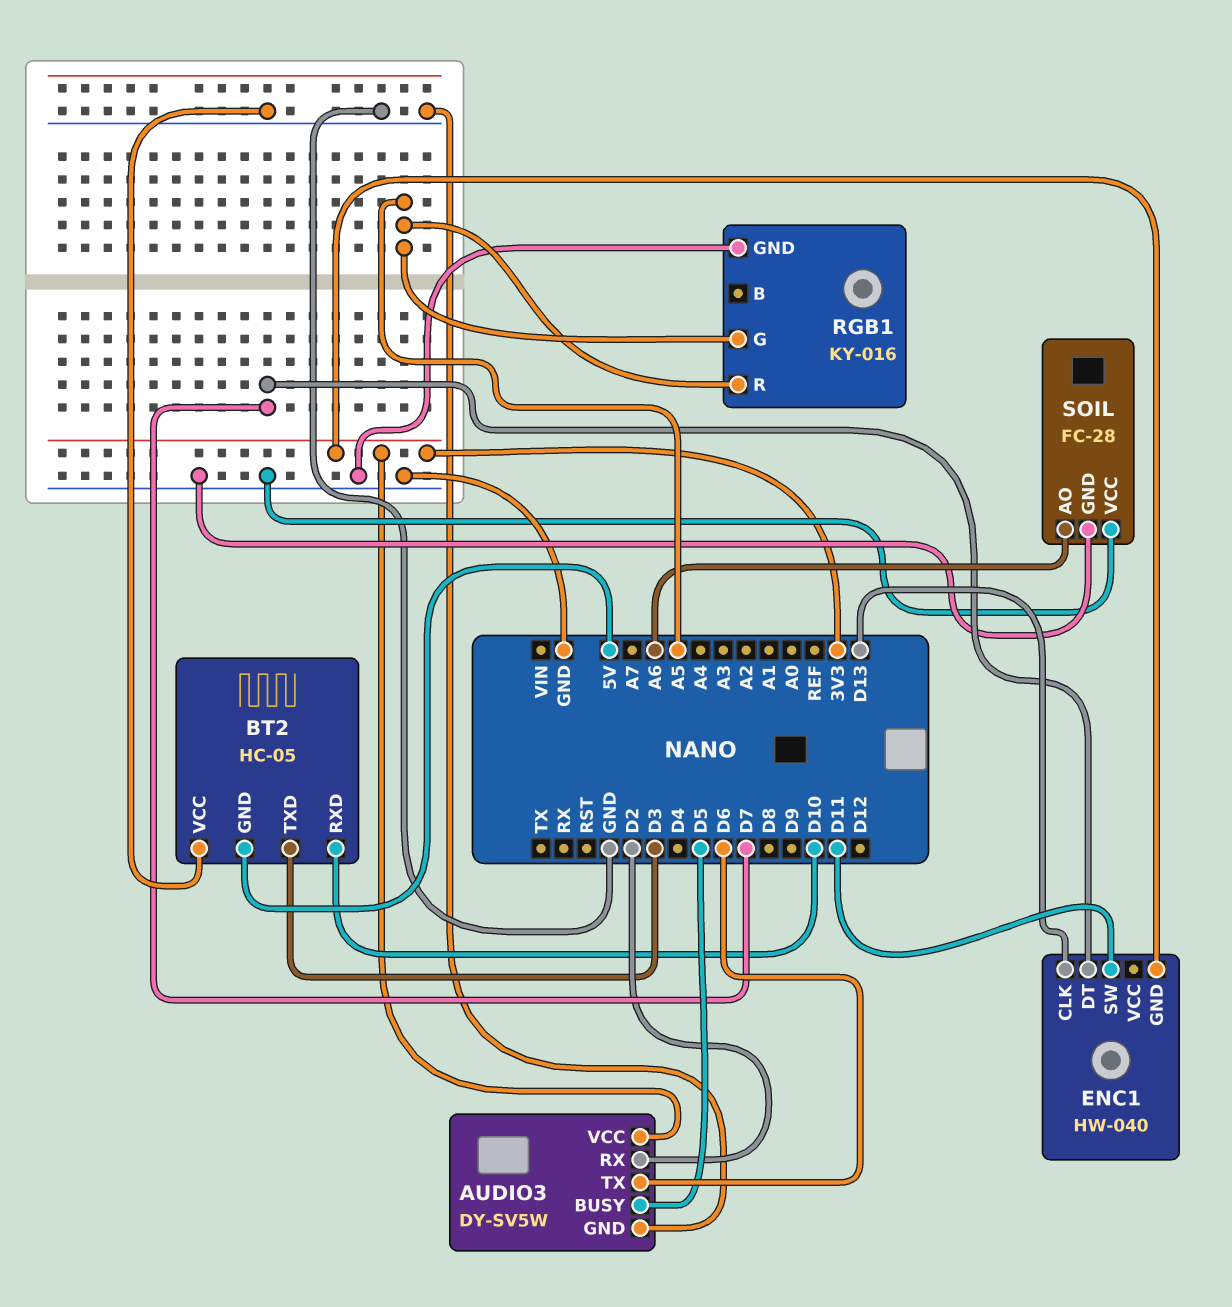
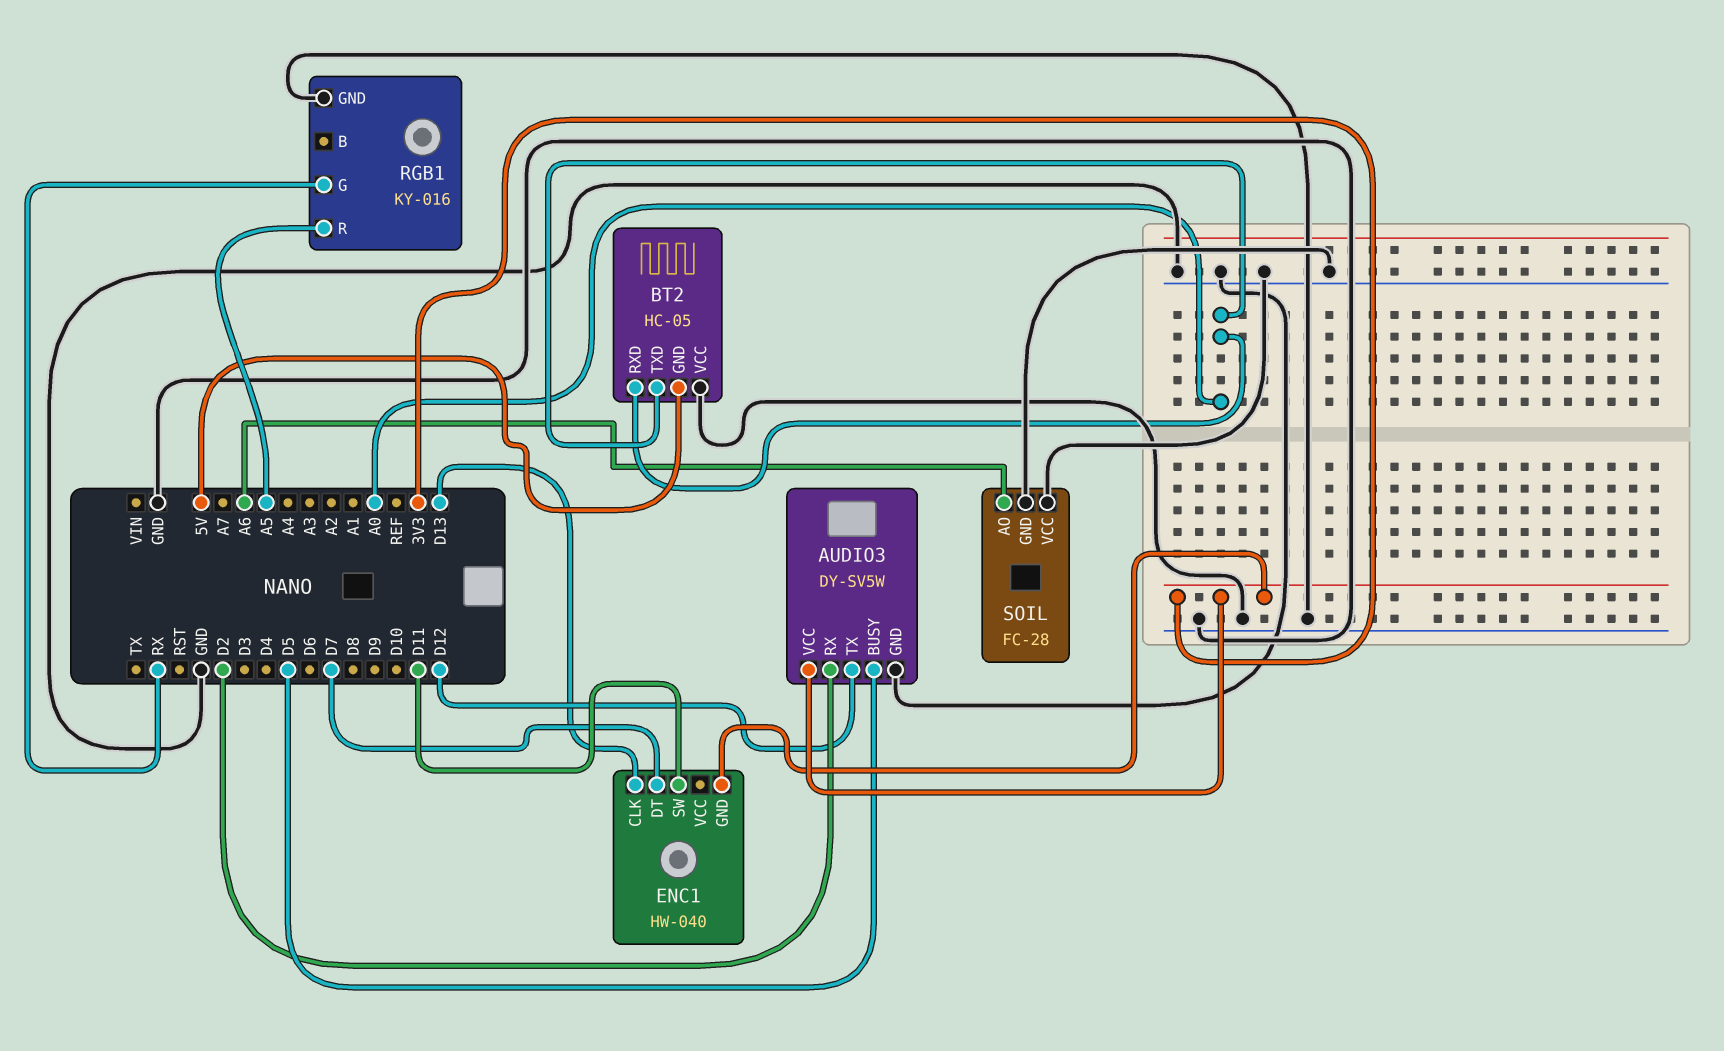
AUDIO3 pin TX: D6 -> D12
BT2 pin RXD: D10 -> A0
BT2 pin TXD: D3 -> A0
RGB1 pin G: A5 -> RX

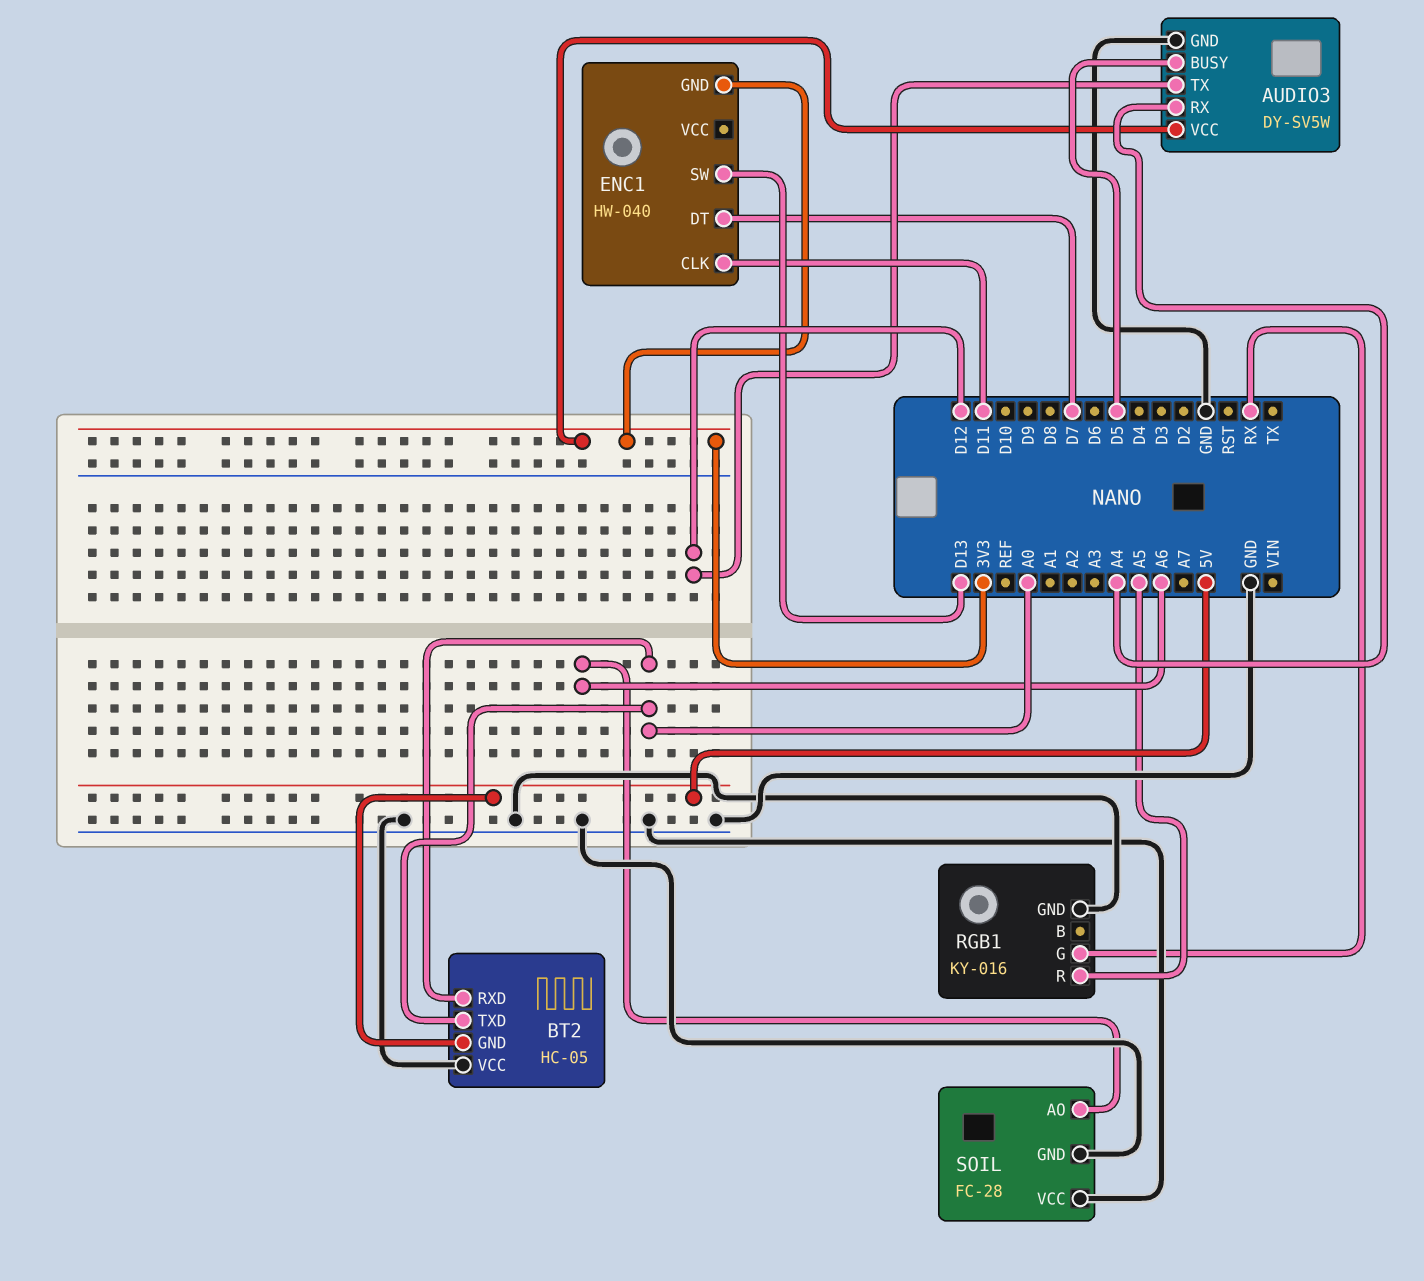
AUDIO3 pin RX: D2 -> A4
ENC1 pin CLK: D13 -> D11
ENC1 pin SW: D11 -> D13

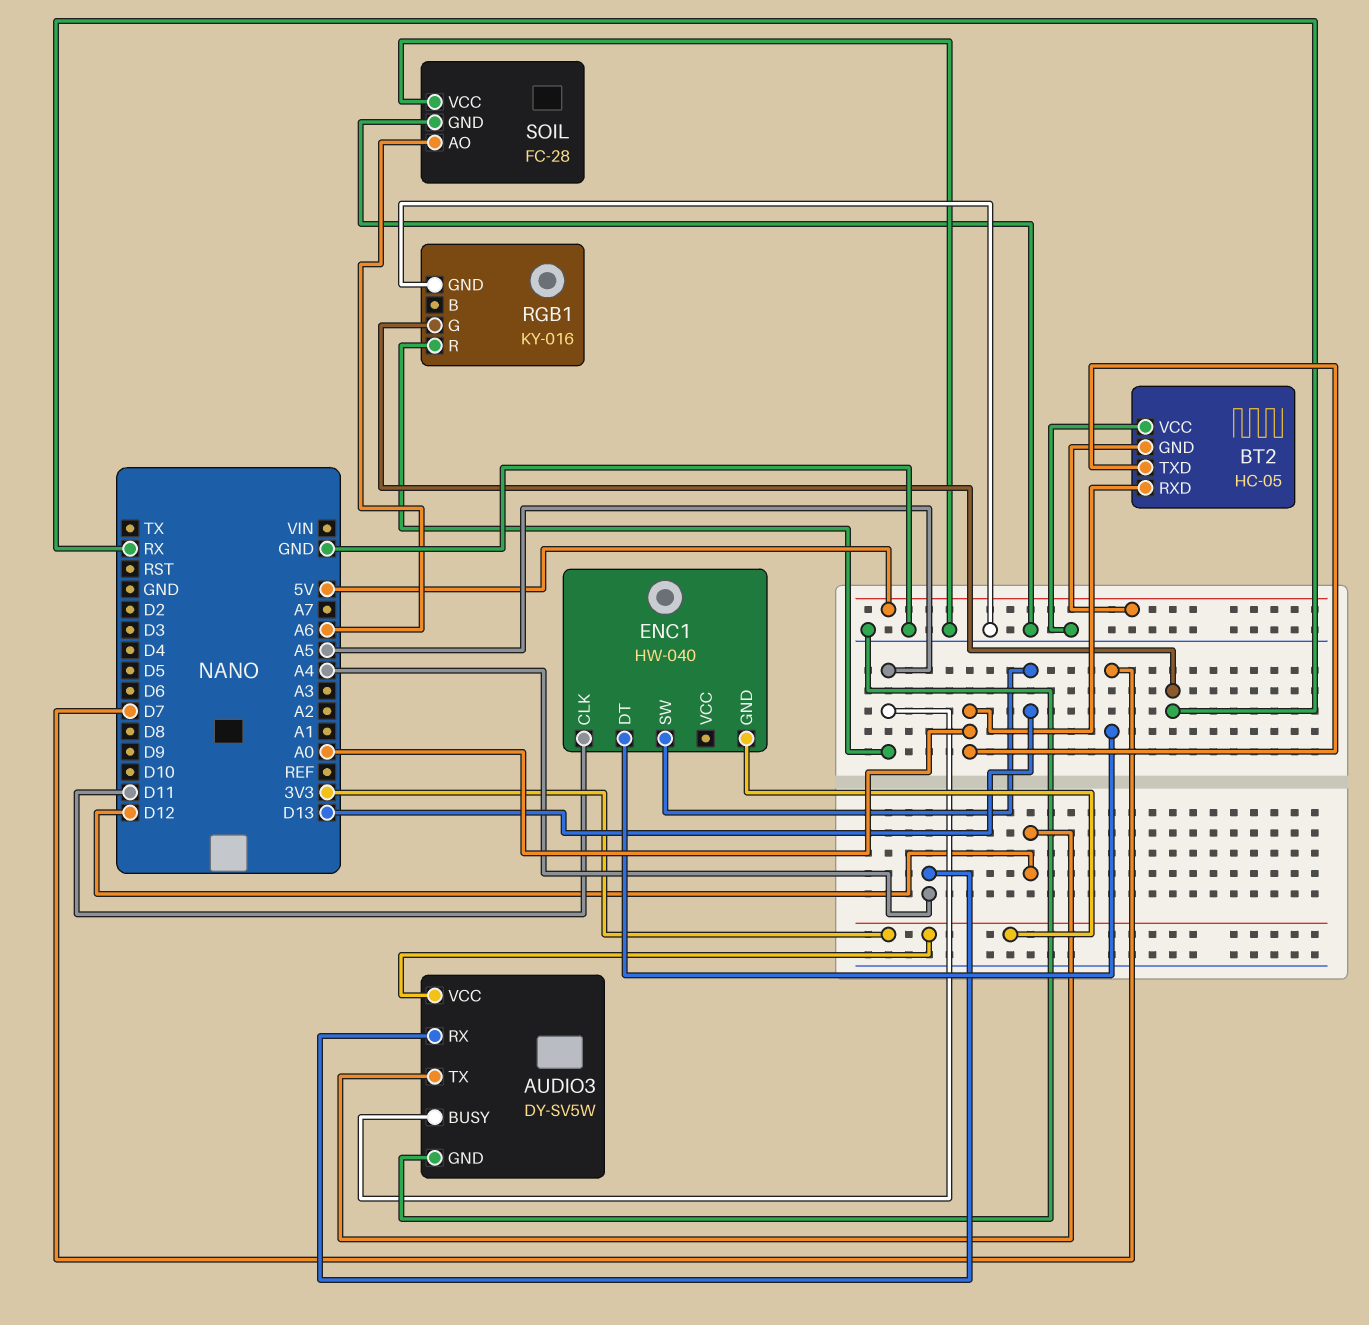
AUDIO3 pin BUSY: D5 -> A5

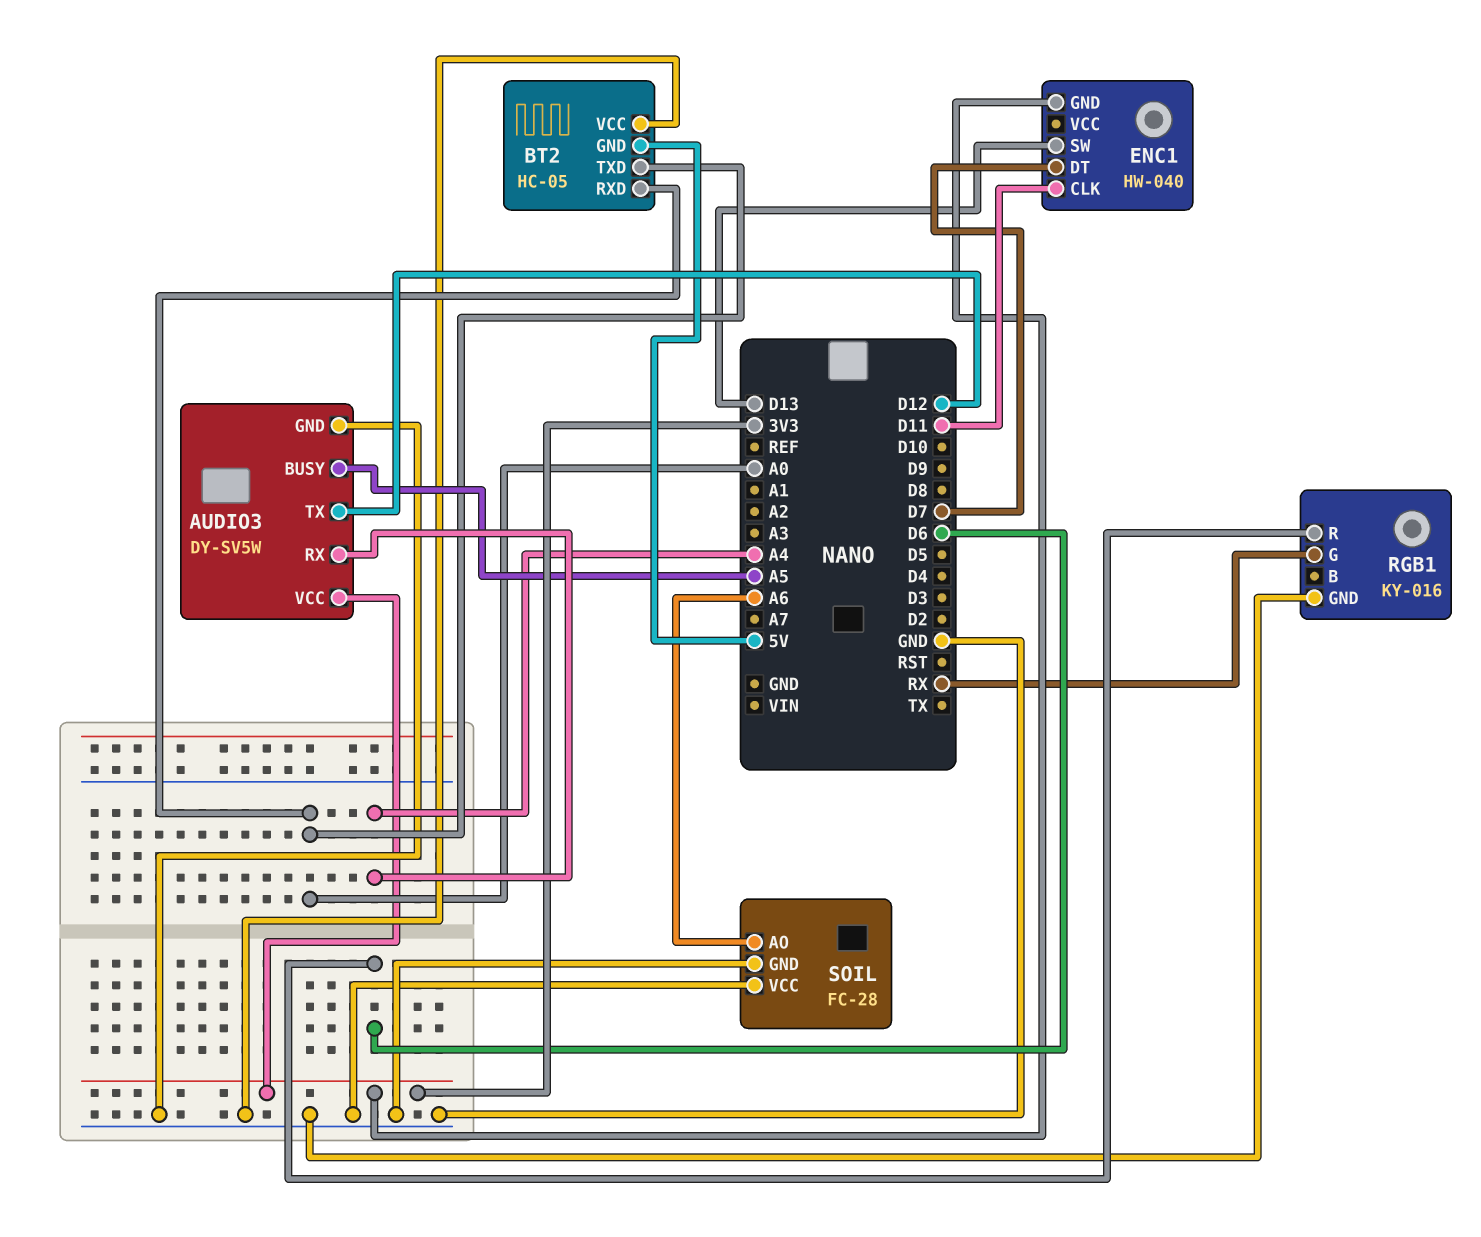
RGB1 pin R: A5 -> D6

